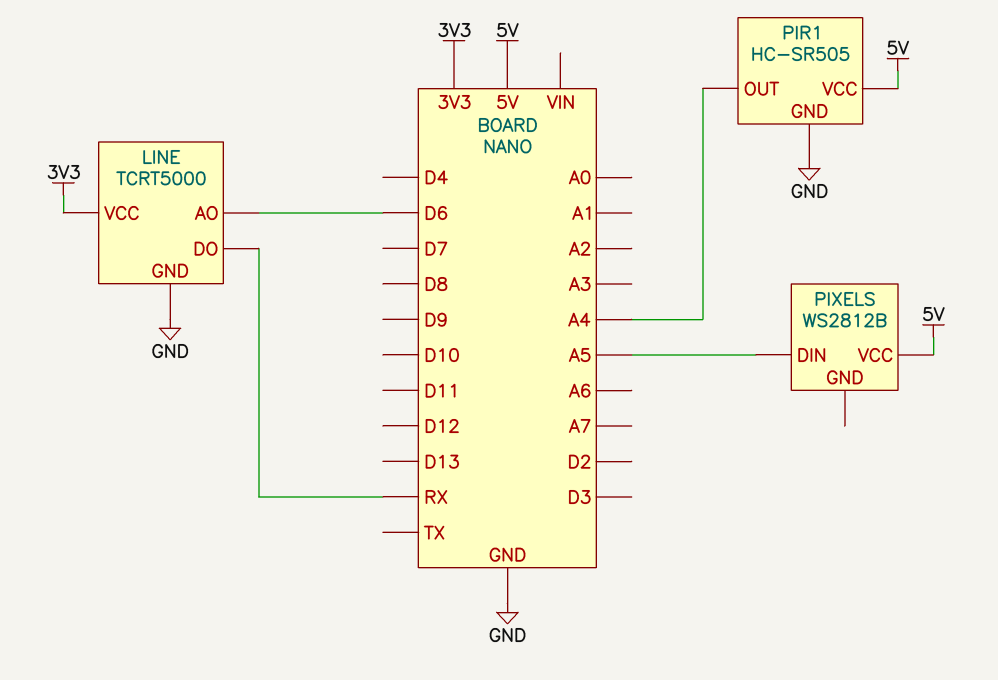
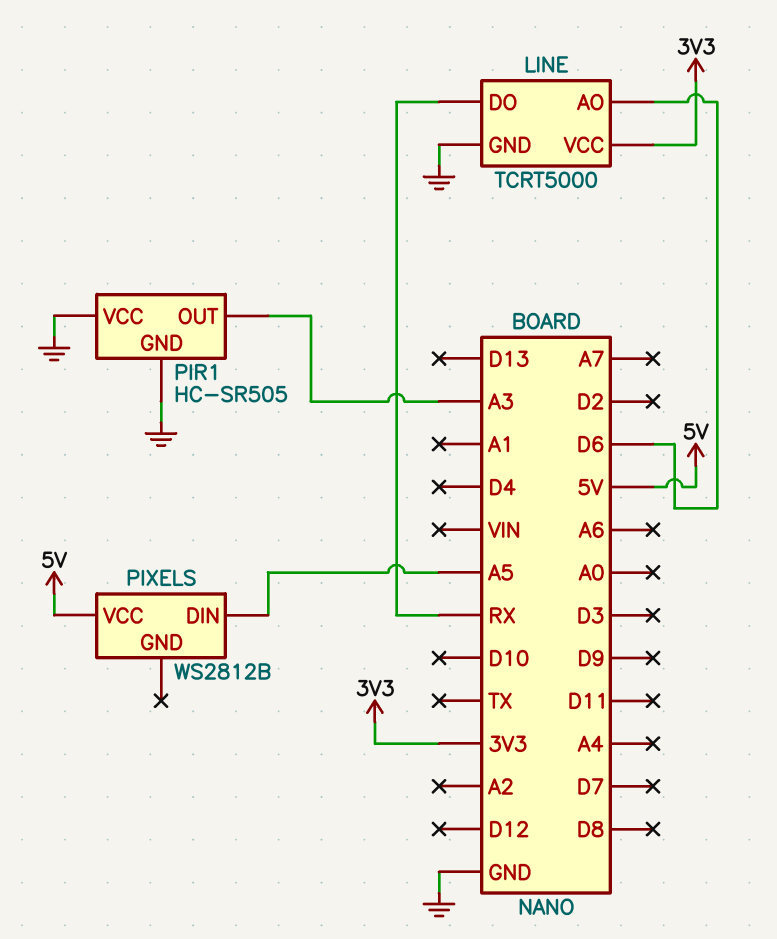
PIR1 pin OUT: A4 -> A3
PIR1 pin VCC: 5V -> GND

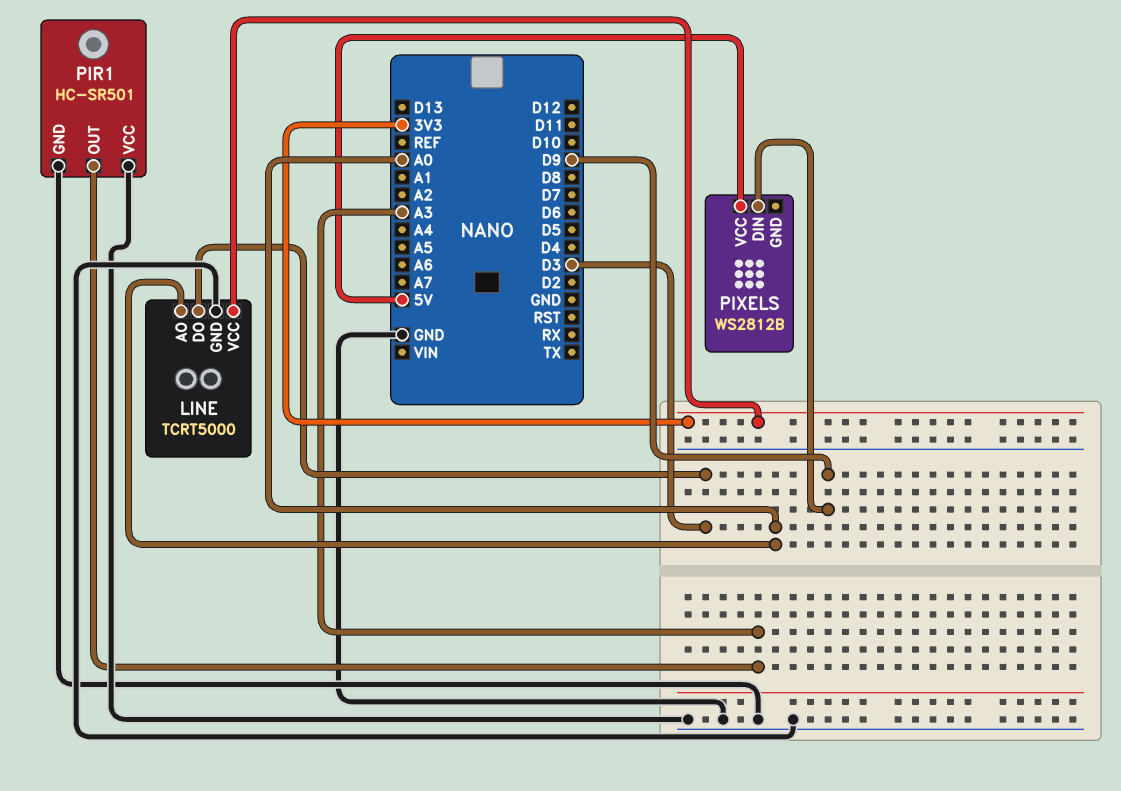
LINE pin AO: D6 -> A0
LINE pin DO: RX -> D3
PIR1: HC-SR505 -> HC-SR501
PIXELS pin DIN: A5 -> D9

